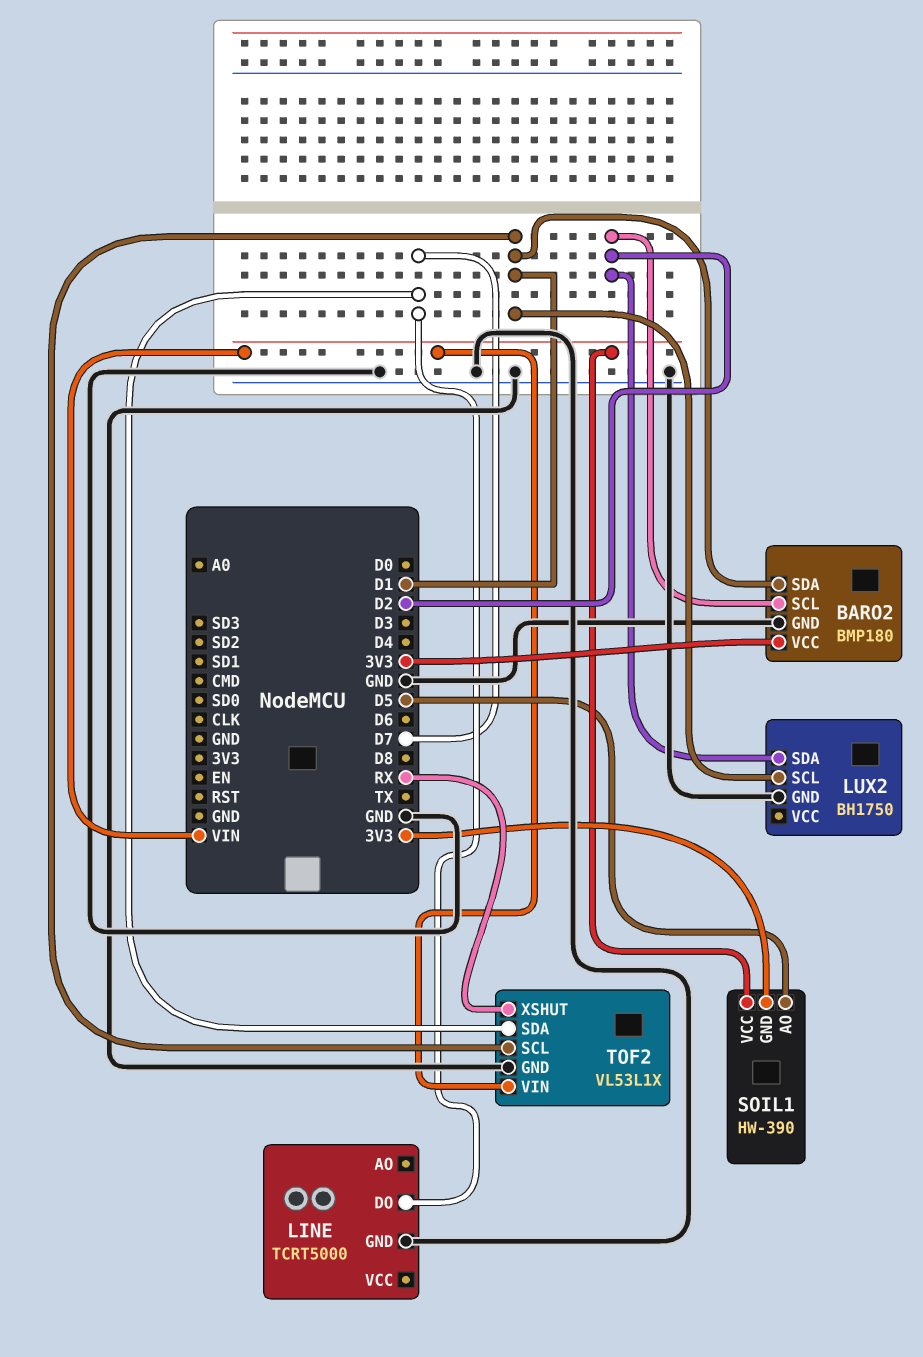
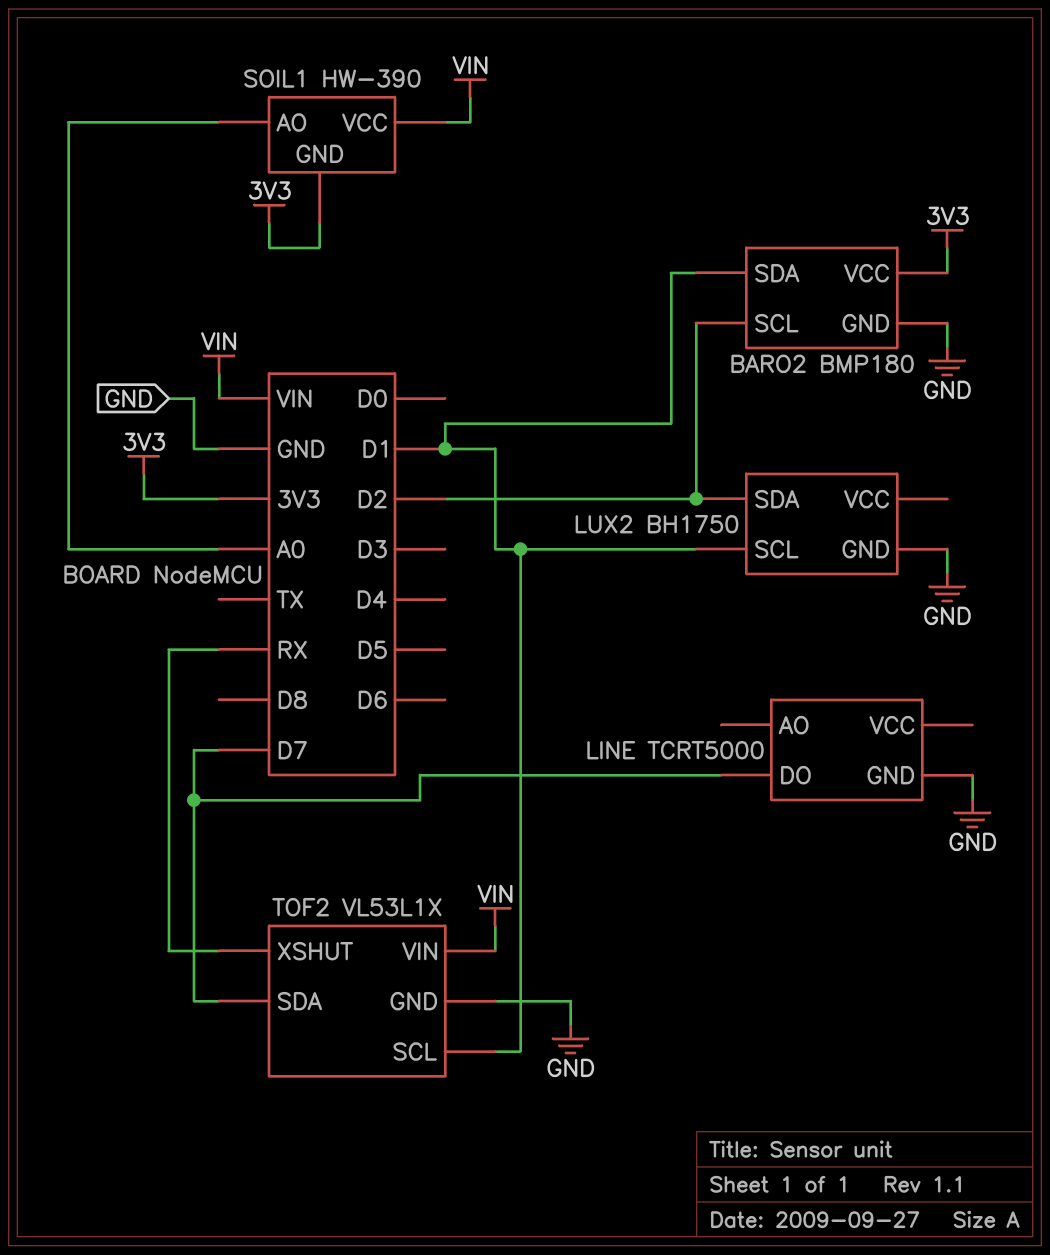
SOIL1 pin AO: D5 -> A0

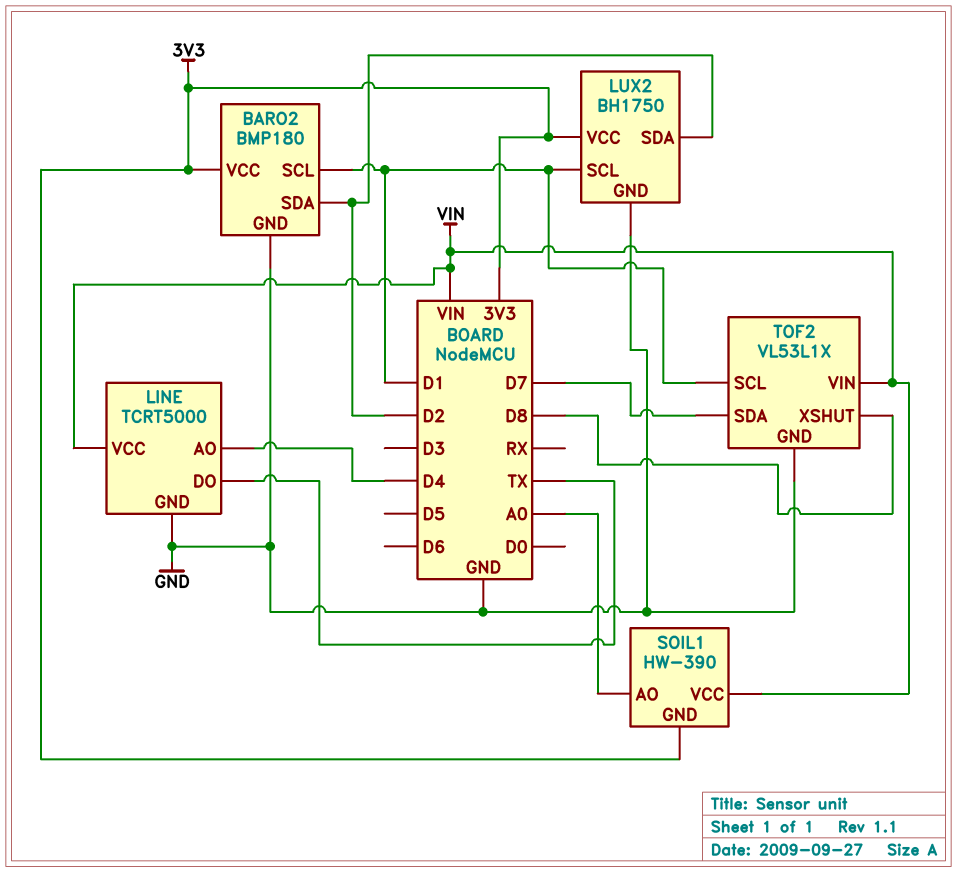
BARO2 pin SCL: D2 -> D1
BARO2 pin SDA: D1 -> D2
LINE pin AO: none -> D4
LINE pin DO: D7 -> TX
LINE pin VCC: none -> VIN
LUX2 pin VCC: none -> 3V3
TOF2 pin XSHUT: RX -> D8

